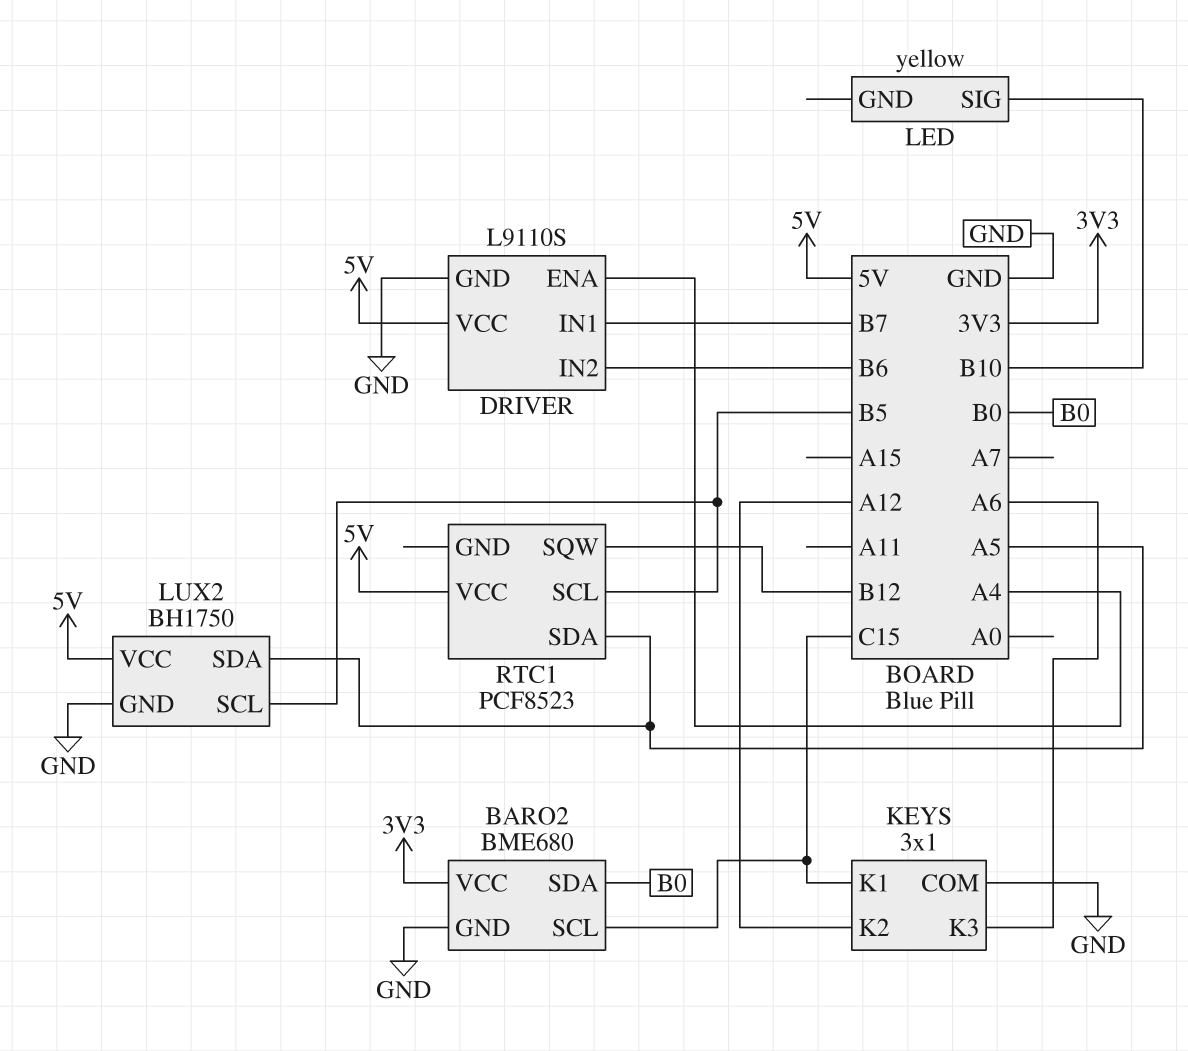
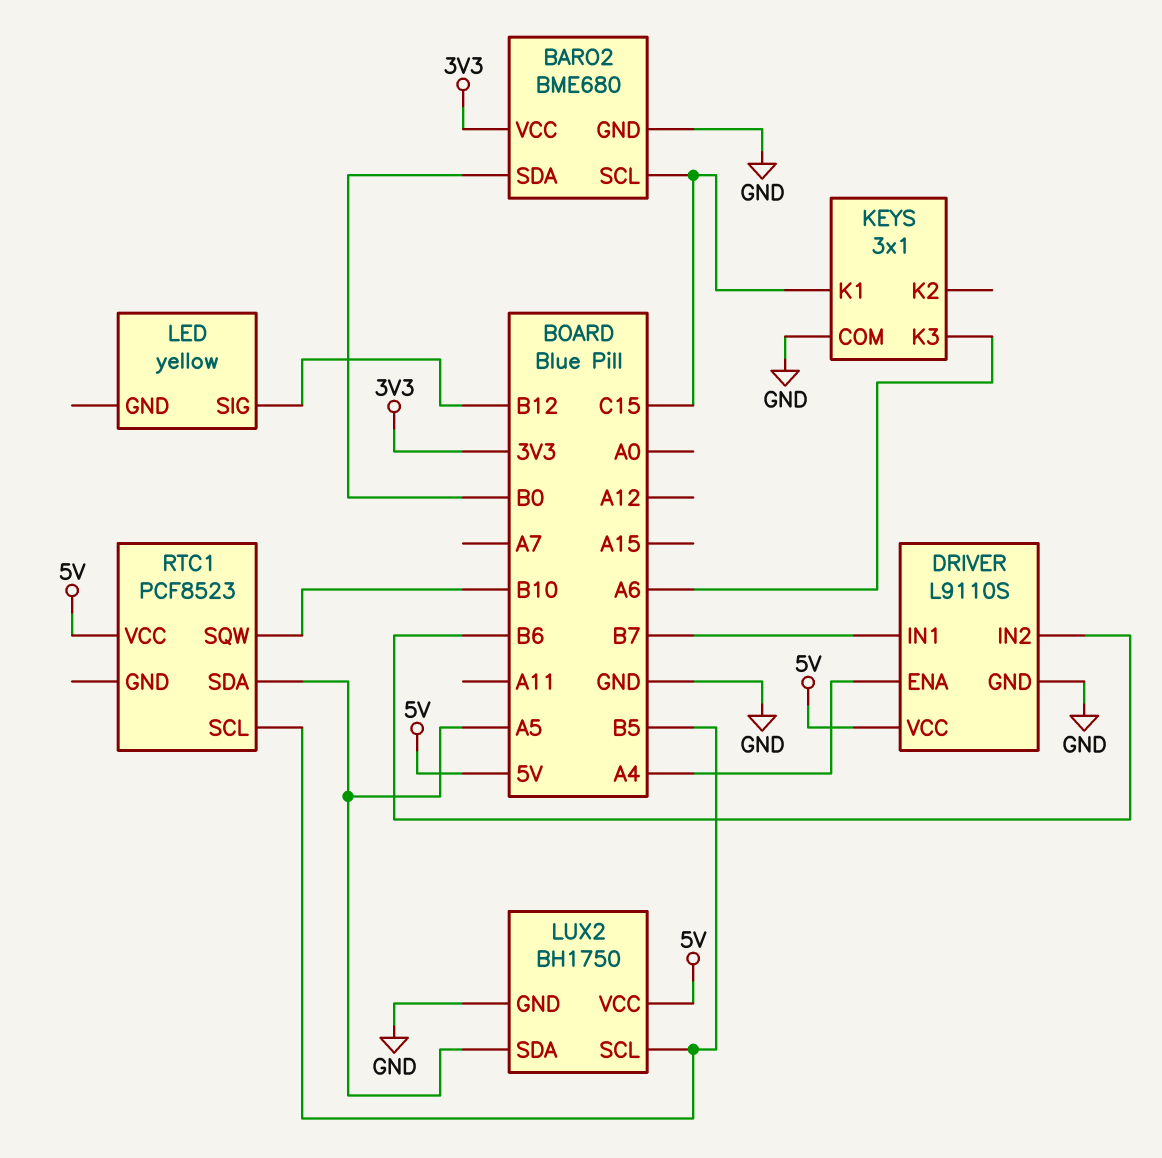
KEYS pin K2: A12 -> none
LED pin SIG: B10 -> B12
RTC1 pin SQW: B12 -> B10

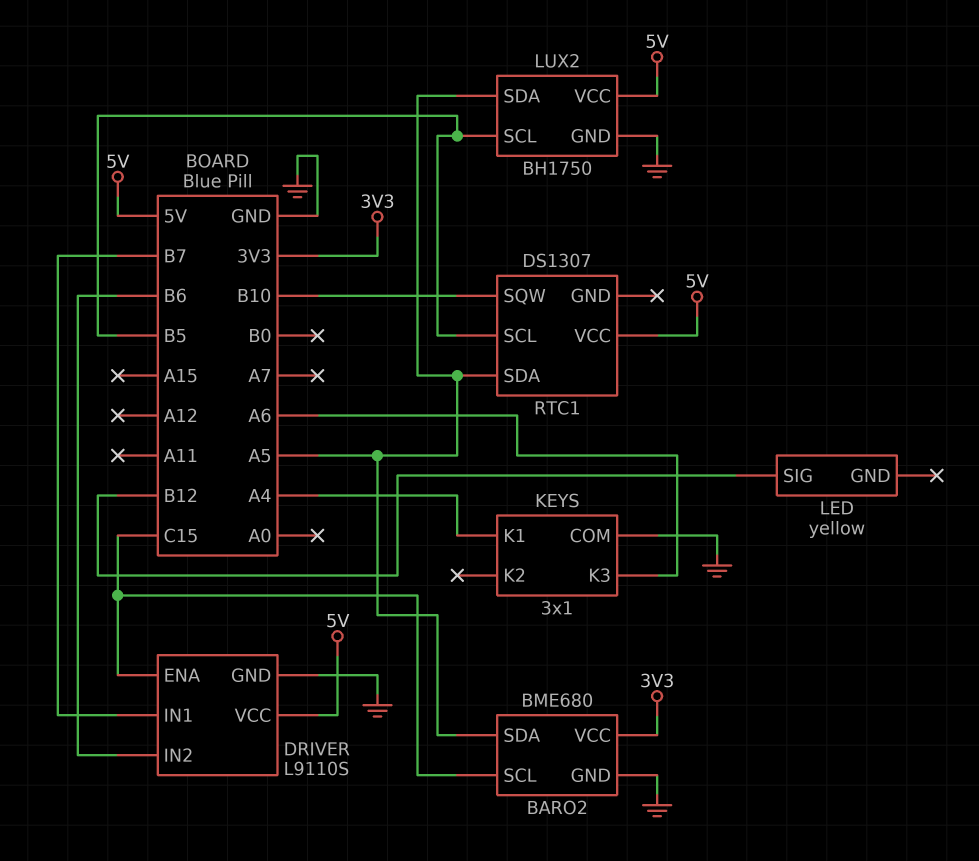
BARO2 pin SDA: B0 -> A5
DRIVER pin ENA: A4 -> C15
KEYS pin K1: C15 -> A4
RTC1: PCF8523 -> DS1307

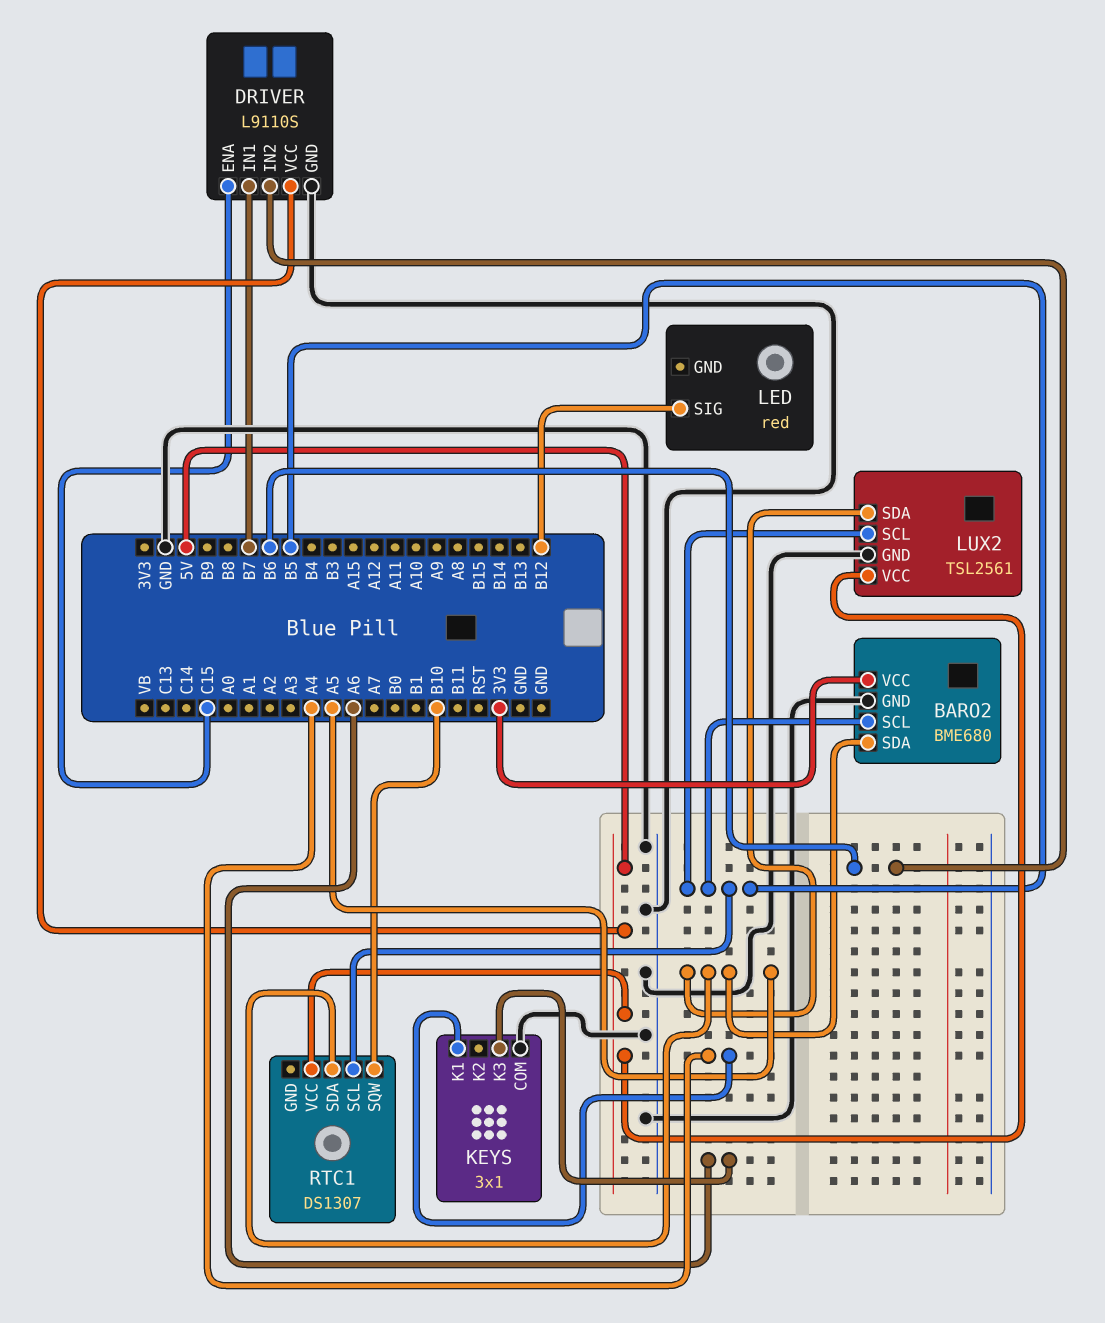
BARO2 pin SCL: C15 -> B5
LED: yellow -> red
LUX2: BH1750 -> TSL2561

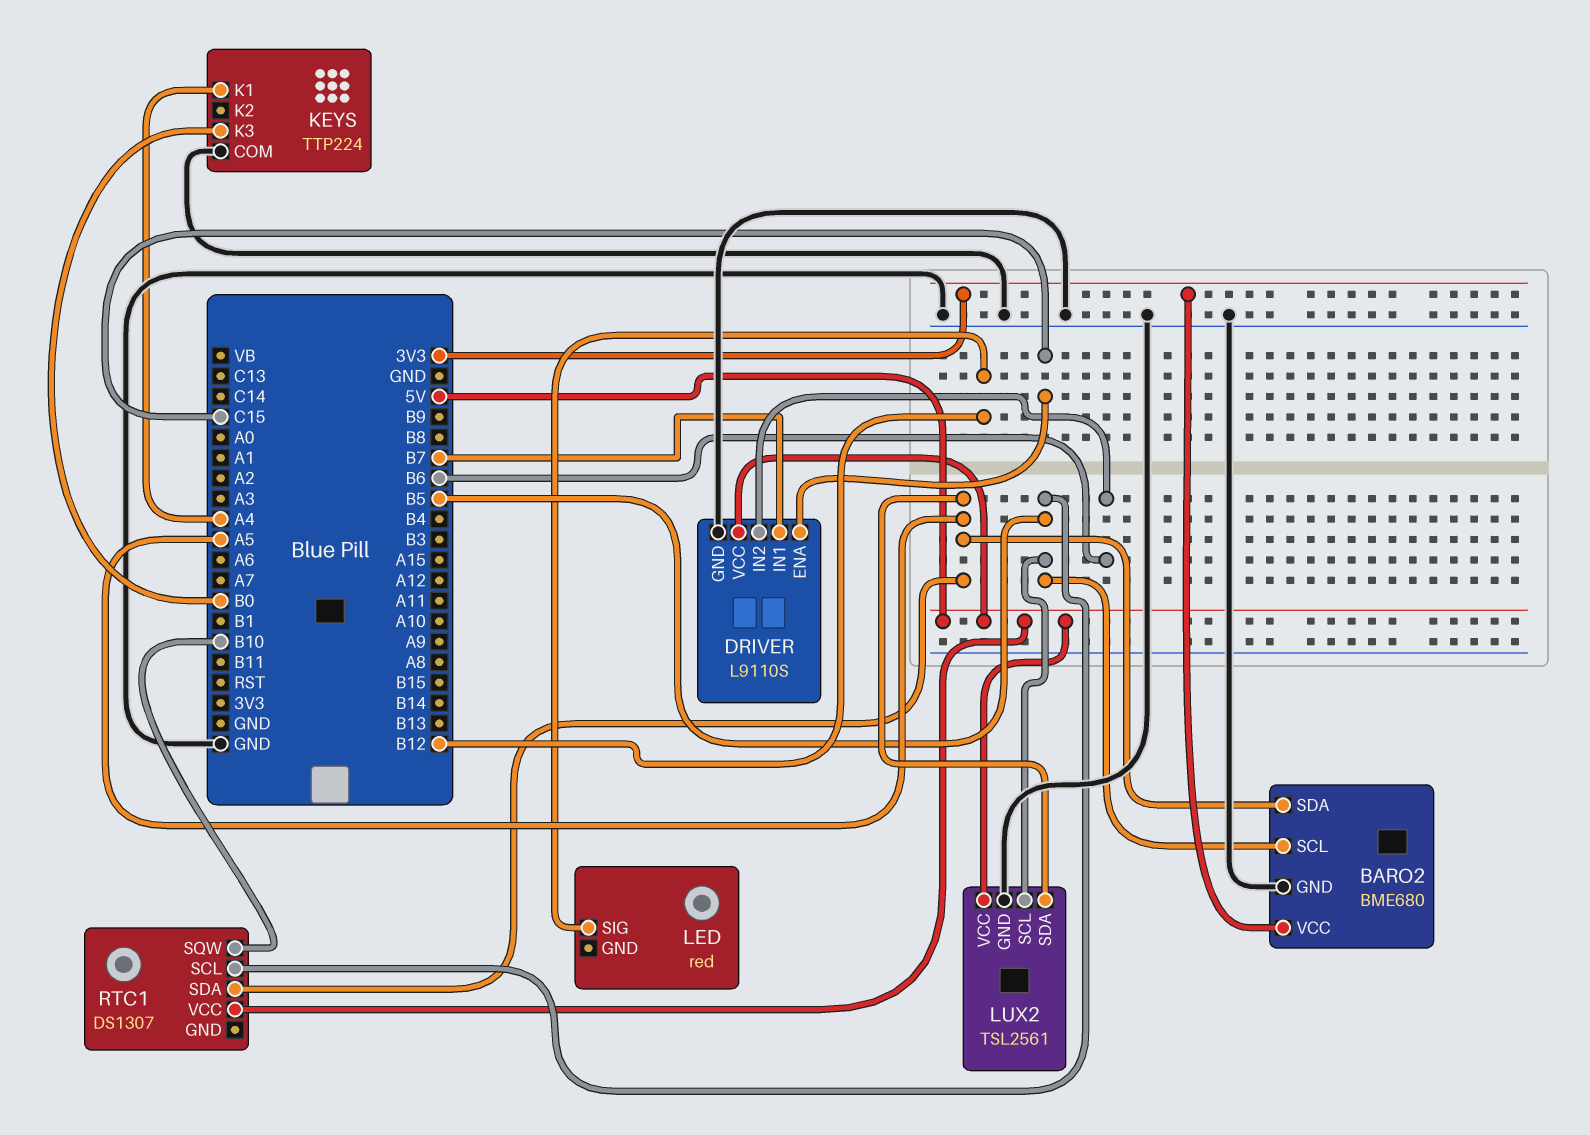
KEYS: 3x1 -> TTP224
KEYS pin K3: A6 -> B0

